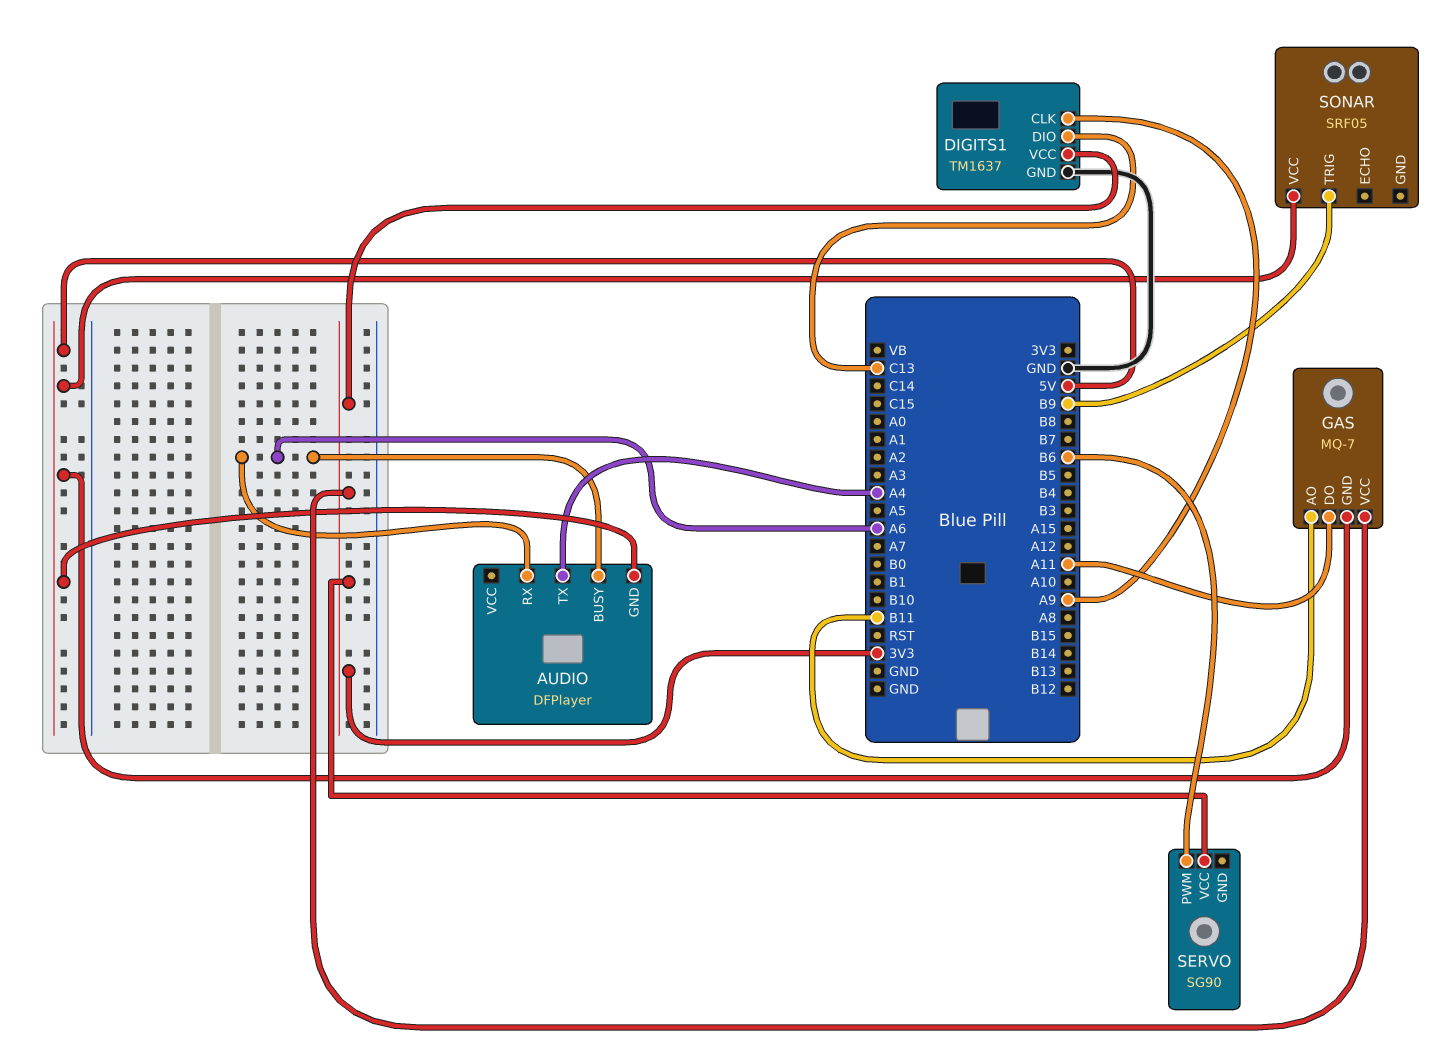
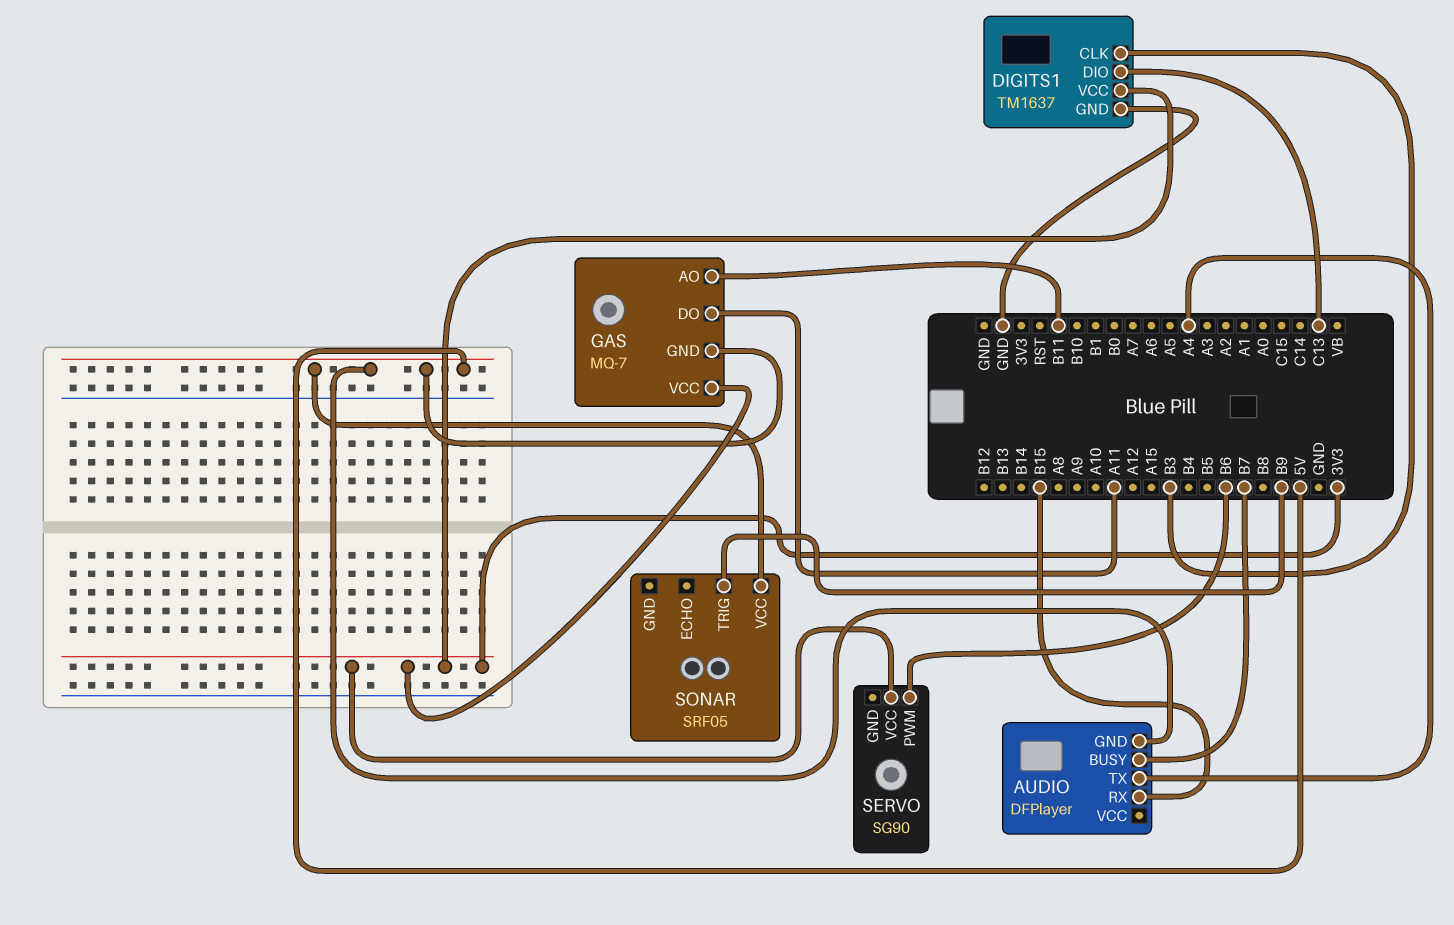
AUDIO pin BUSY: A6 -> B7
AUDIO pin RX: A6 -> B15
DIGITS1 pin CLK: A9 -> B3

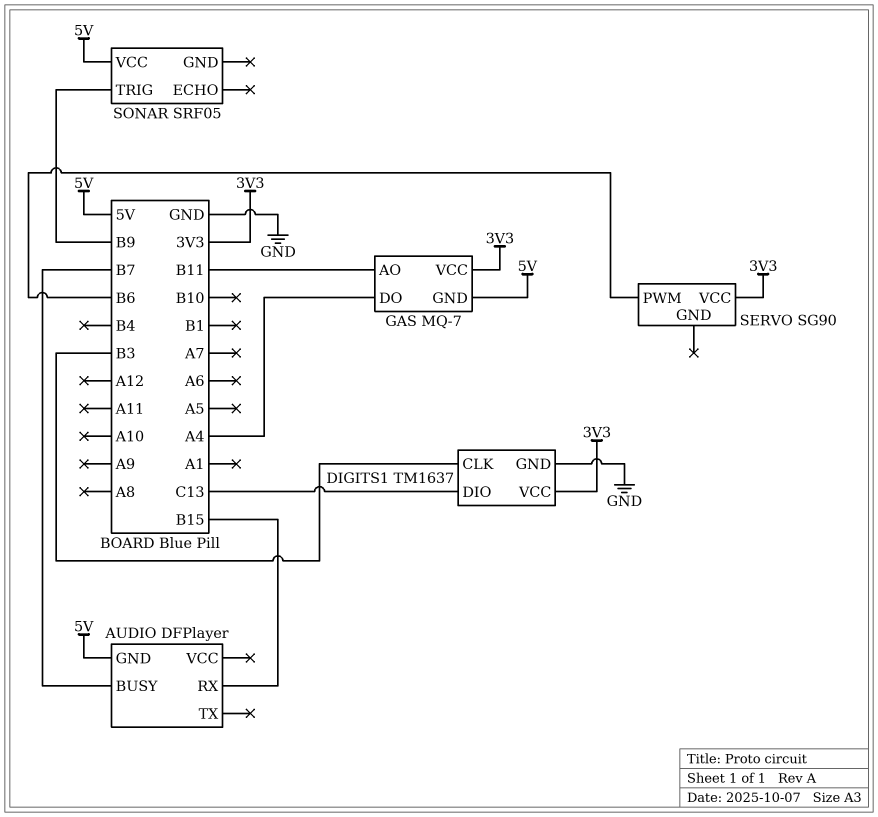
AUDIO pin TX: A4 -> none
GAS pin DO: A11 -> A4

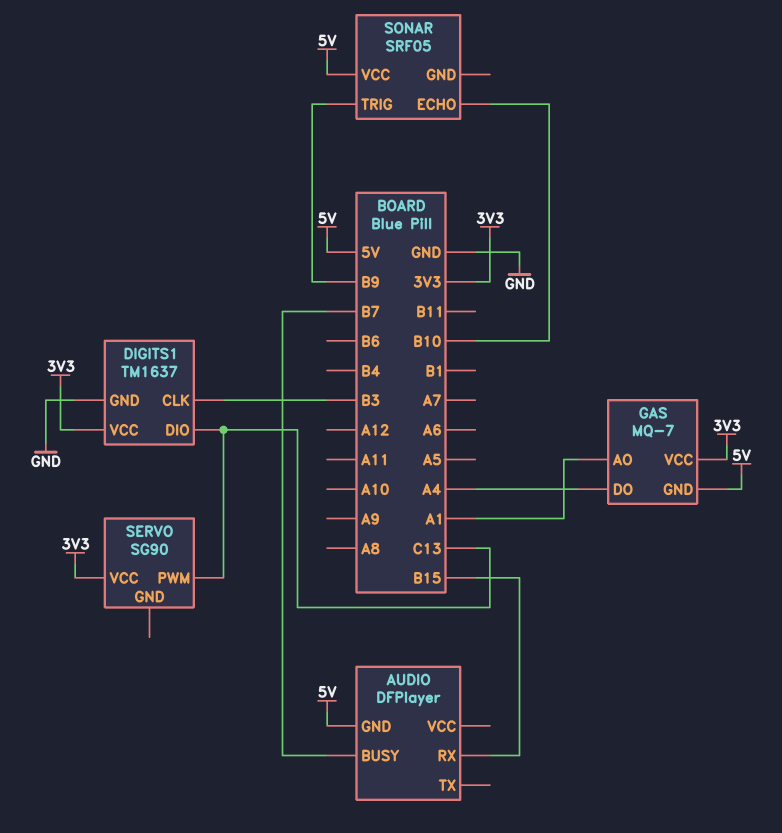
GAS pin AO: B11 -> A1
SERVO pin PWM: B6 -> C13
SONAR pin ECHO: none -> B10

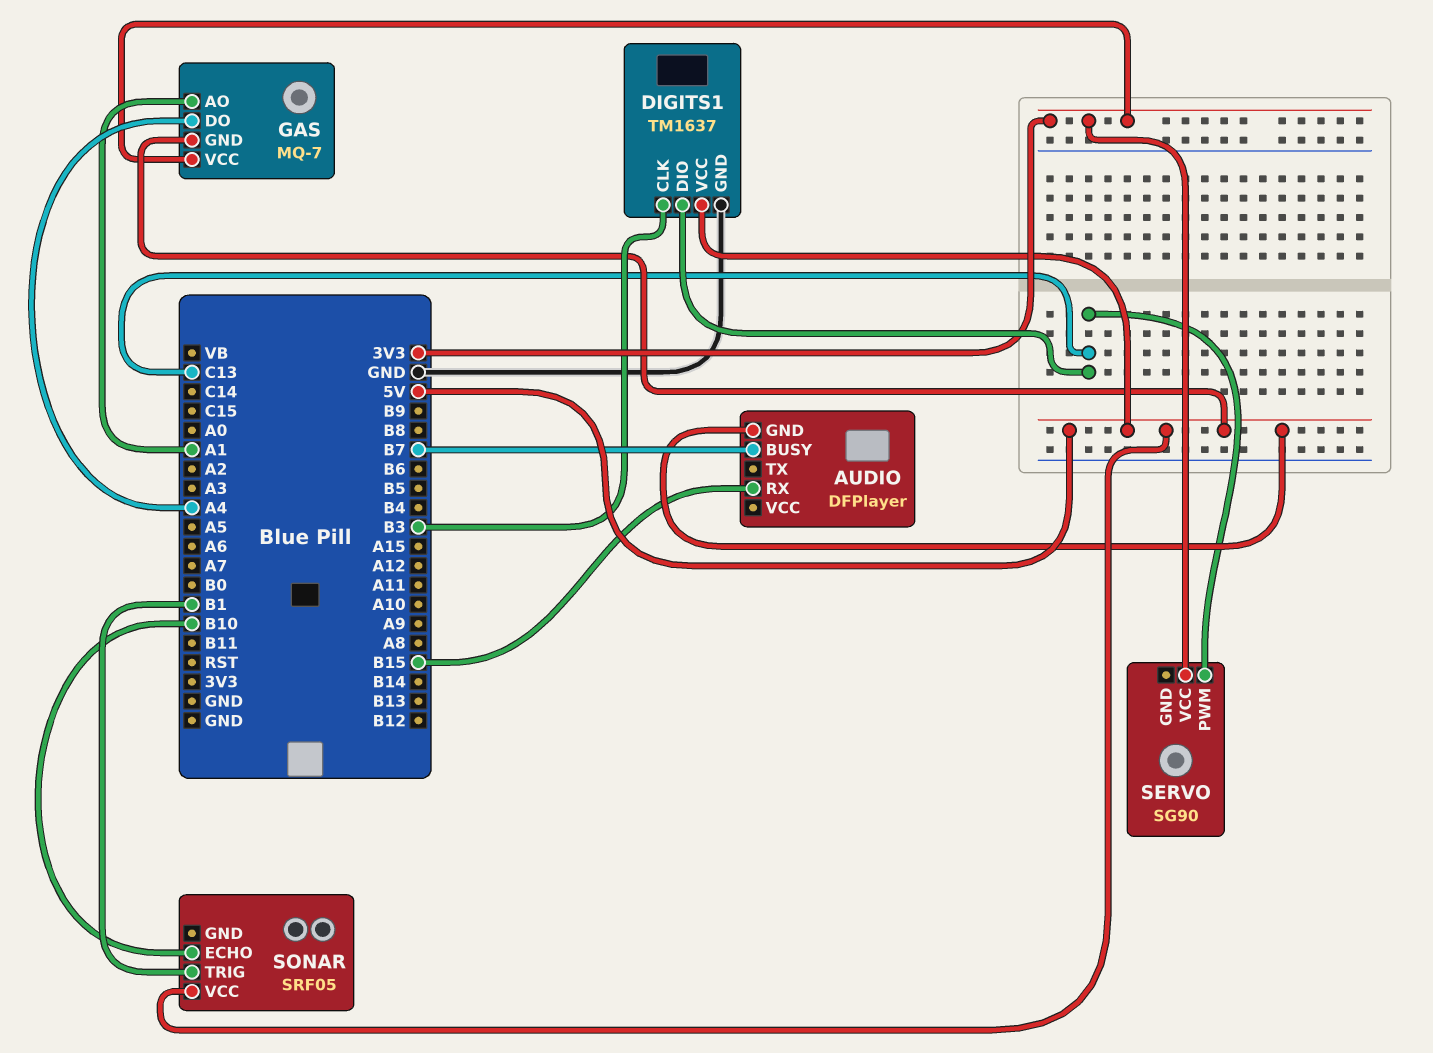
DIGITS1 pin VCC: 3V3 -> 5V
SONAR pin TRIG: B9 -> B1

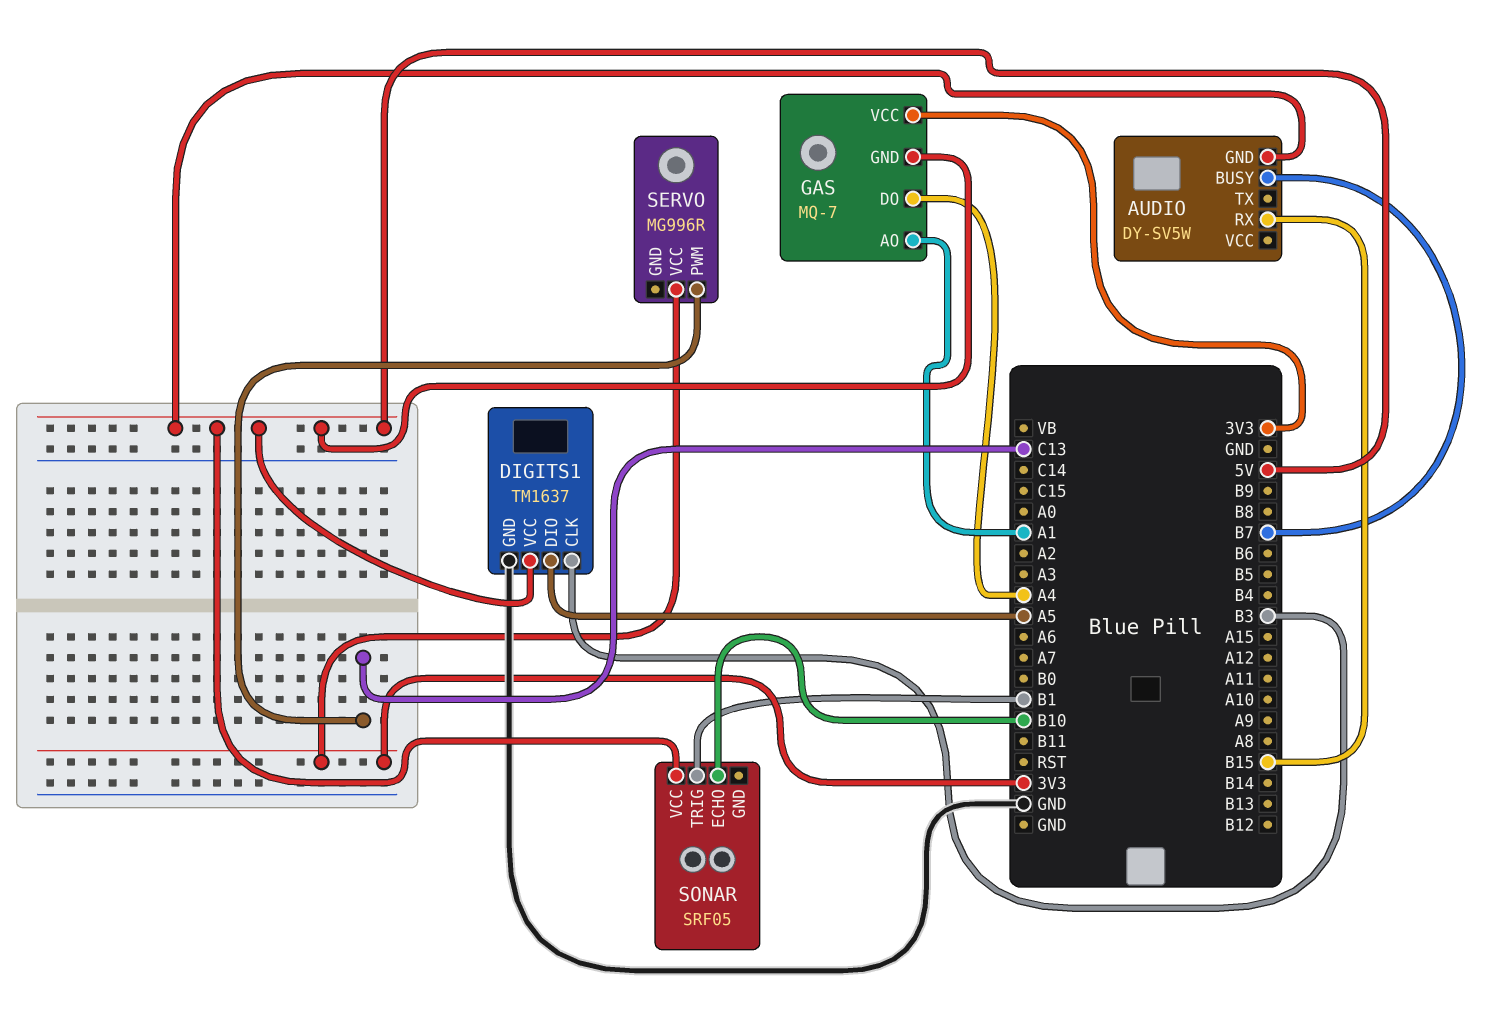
AUDIO: DFPlayer -> DY-SV5W
DIGITS1 pin DIO: C13 -> A5
SERVO: SG90 -> MG996R

